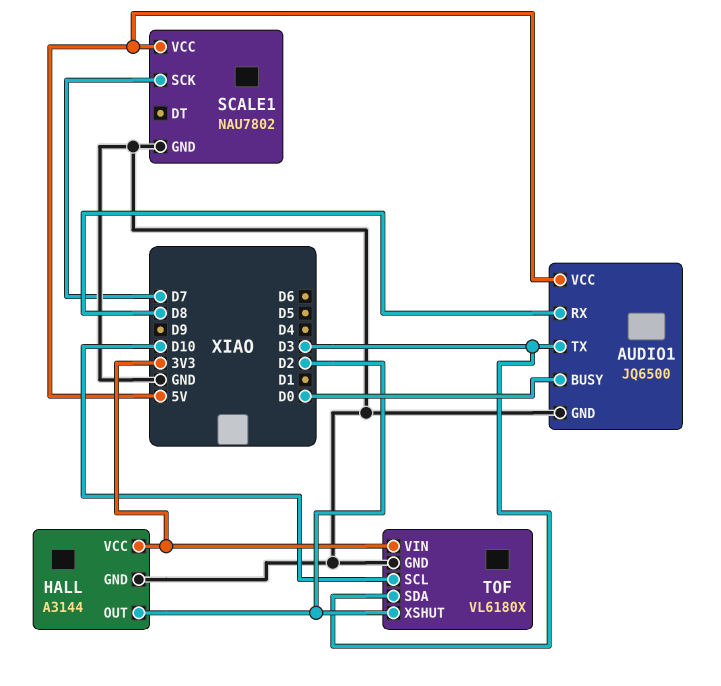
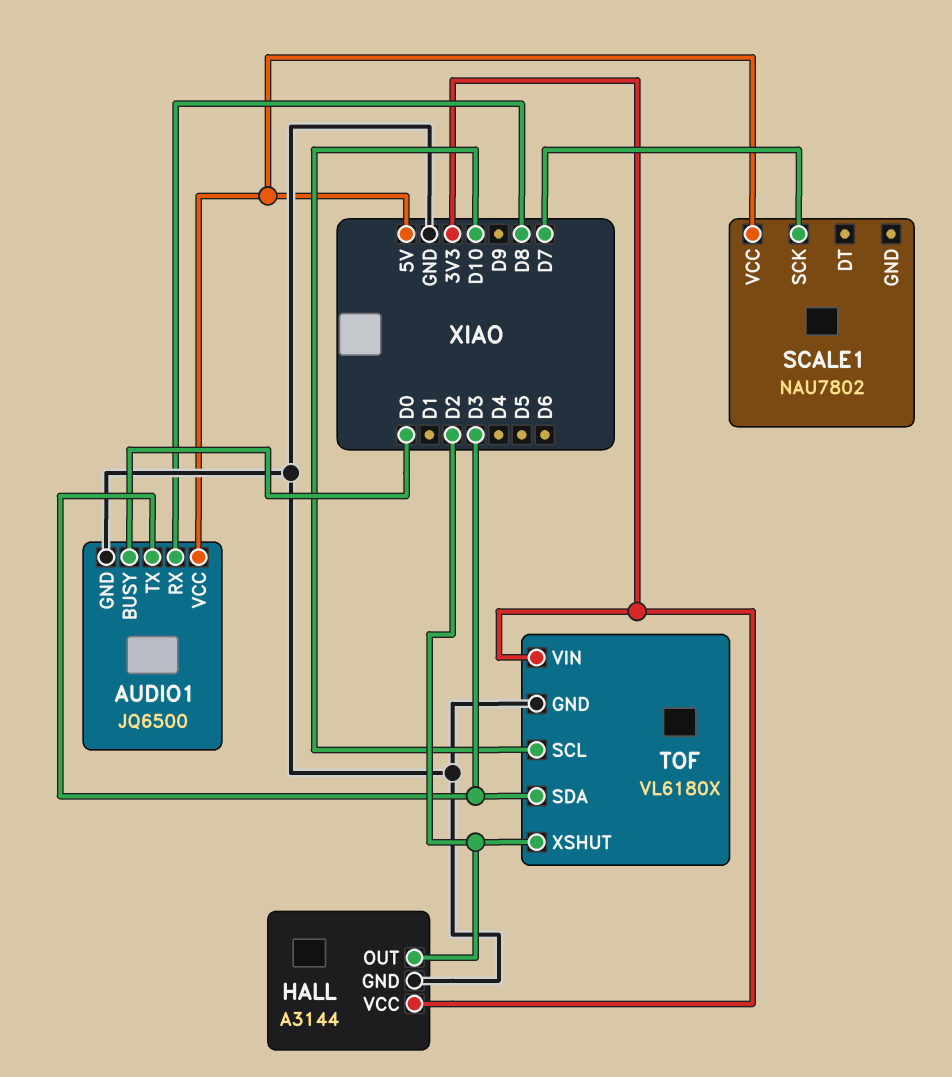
SCALE1 pin GND: GND -> none

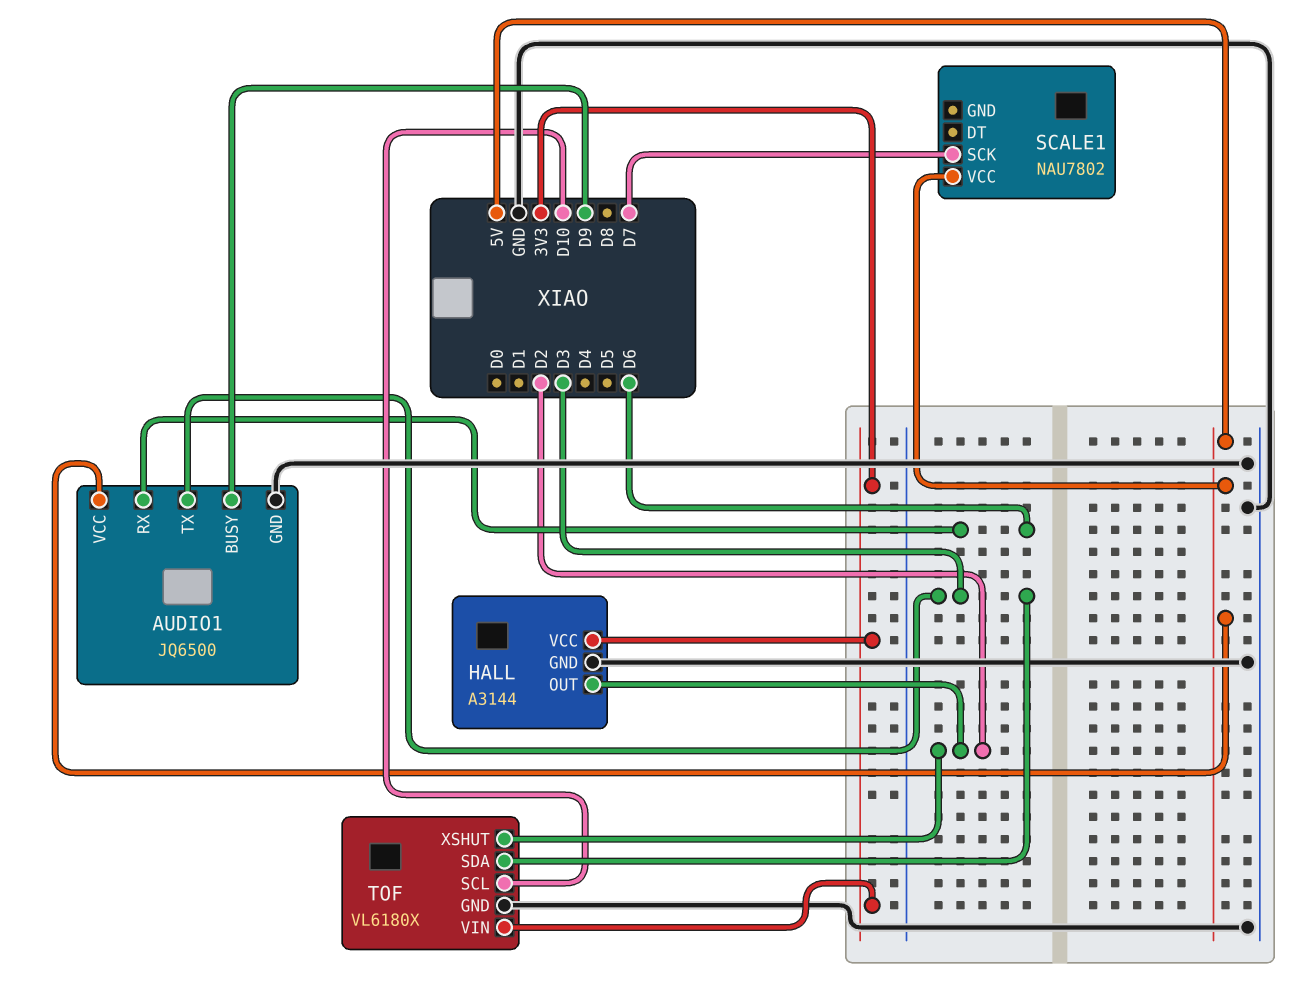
AUDIO1 pin BUSY: D0 -> D9
AUDIO1 pin RX: D8 -> D6

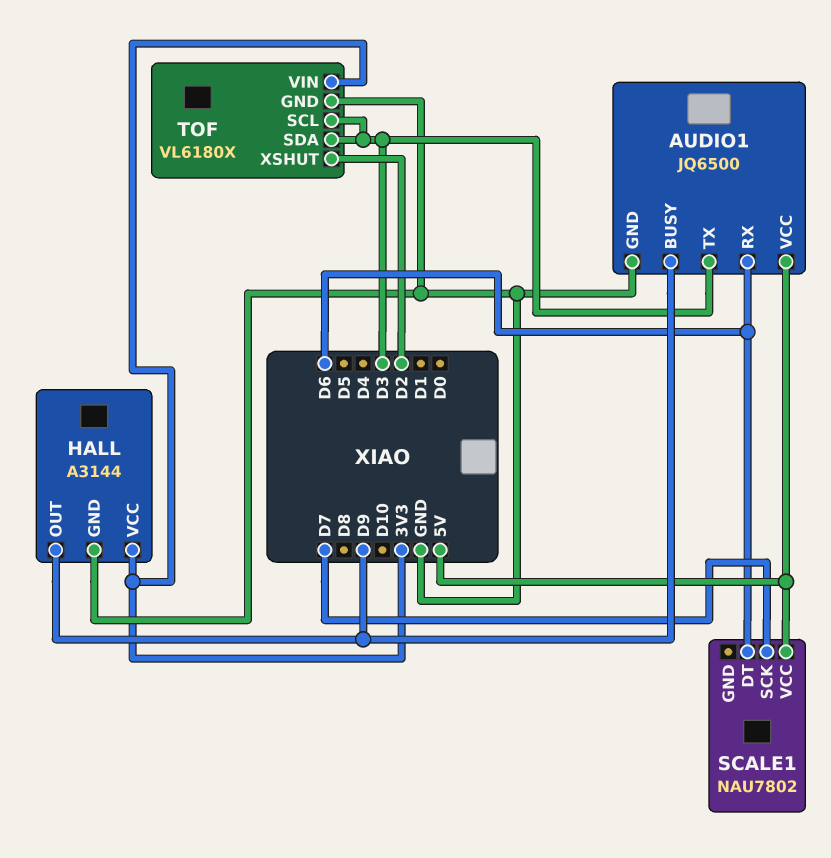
HALL pin OUT: D2 -> D9
SCALE1 pin DT: none -> D6
TOF pin SCL: D10 -> D3

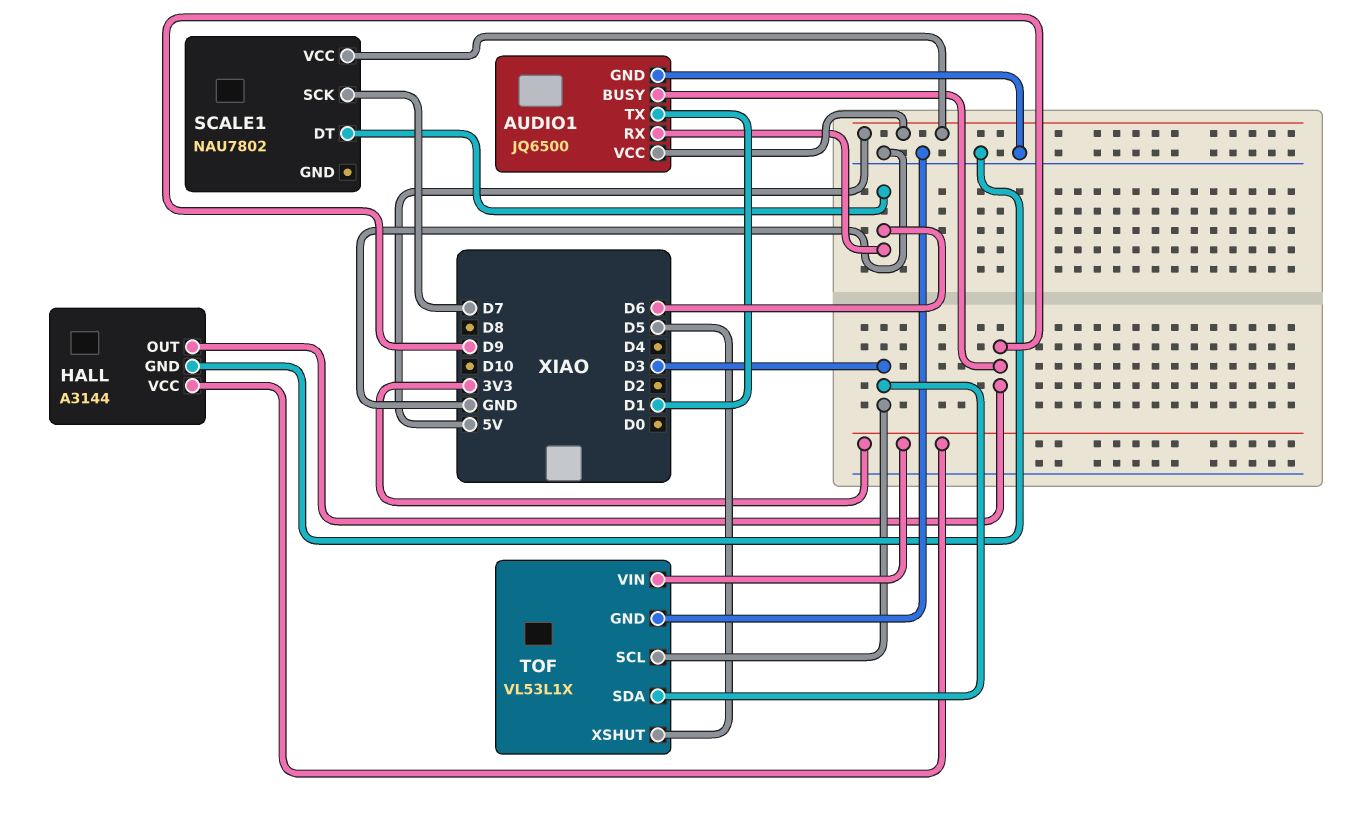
AUDIO1 pin TX: D3 -> D1
TOF: VL6180X -> VL53L1X
TOF pin XSHUT: D2 -> D5

